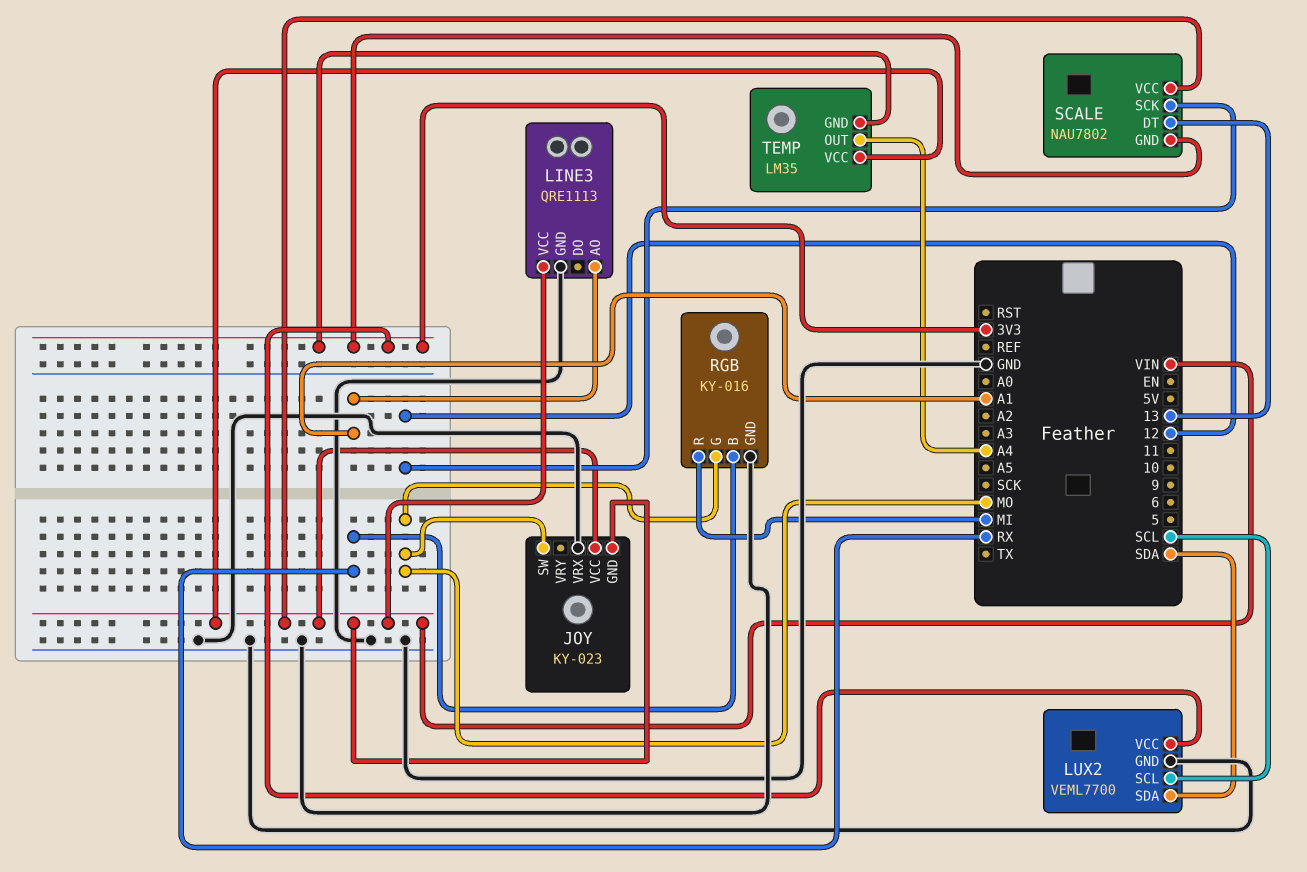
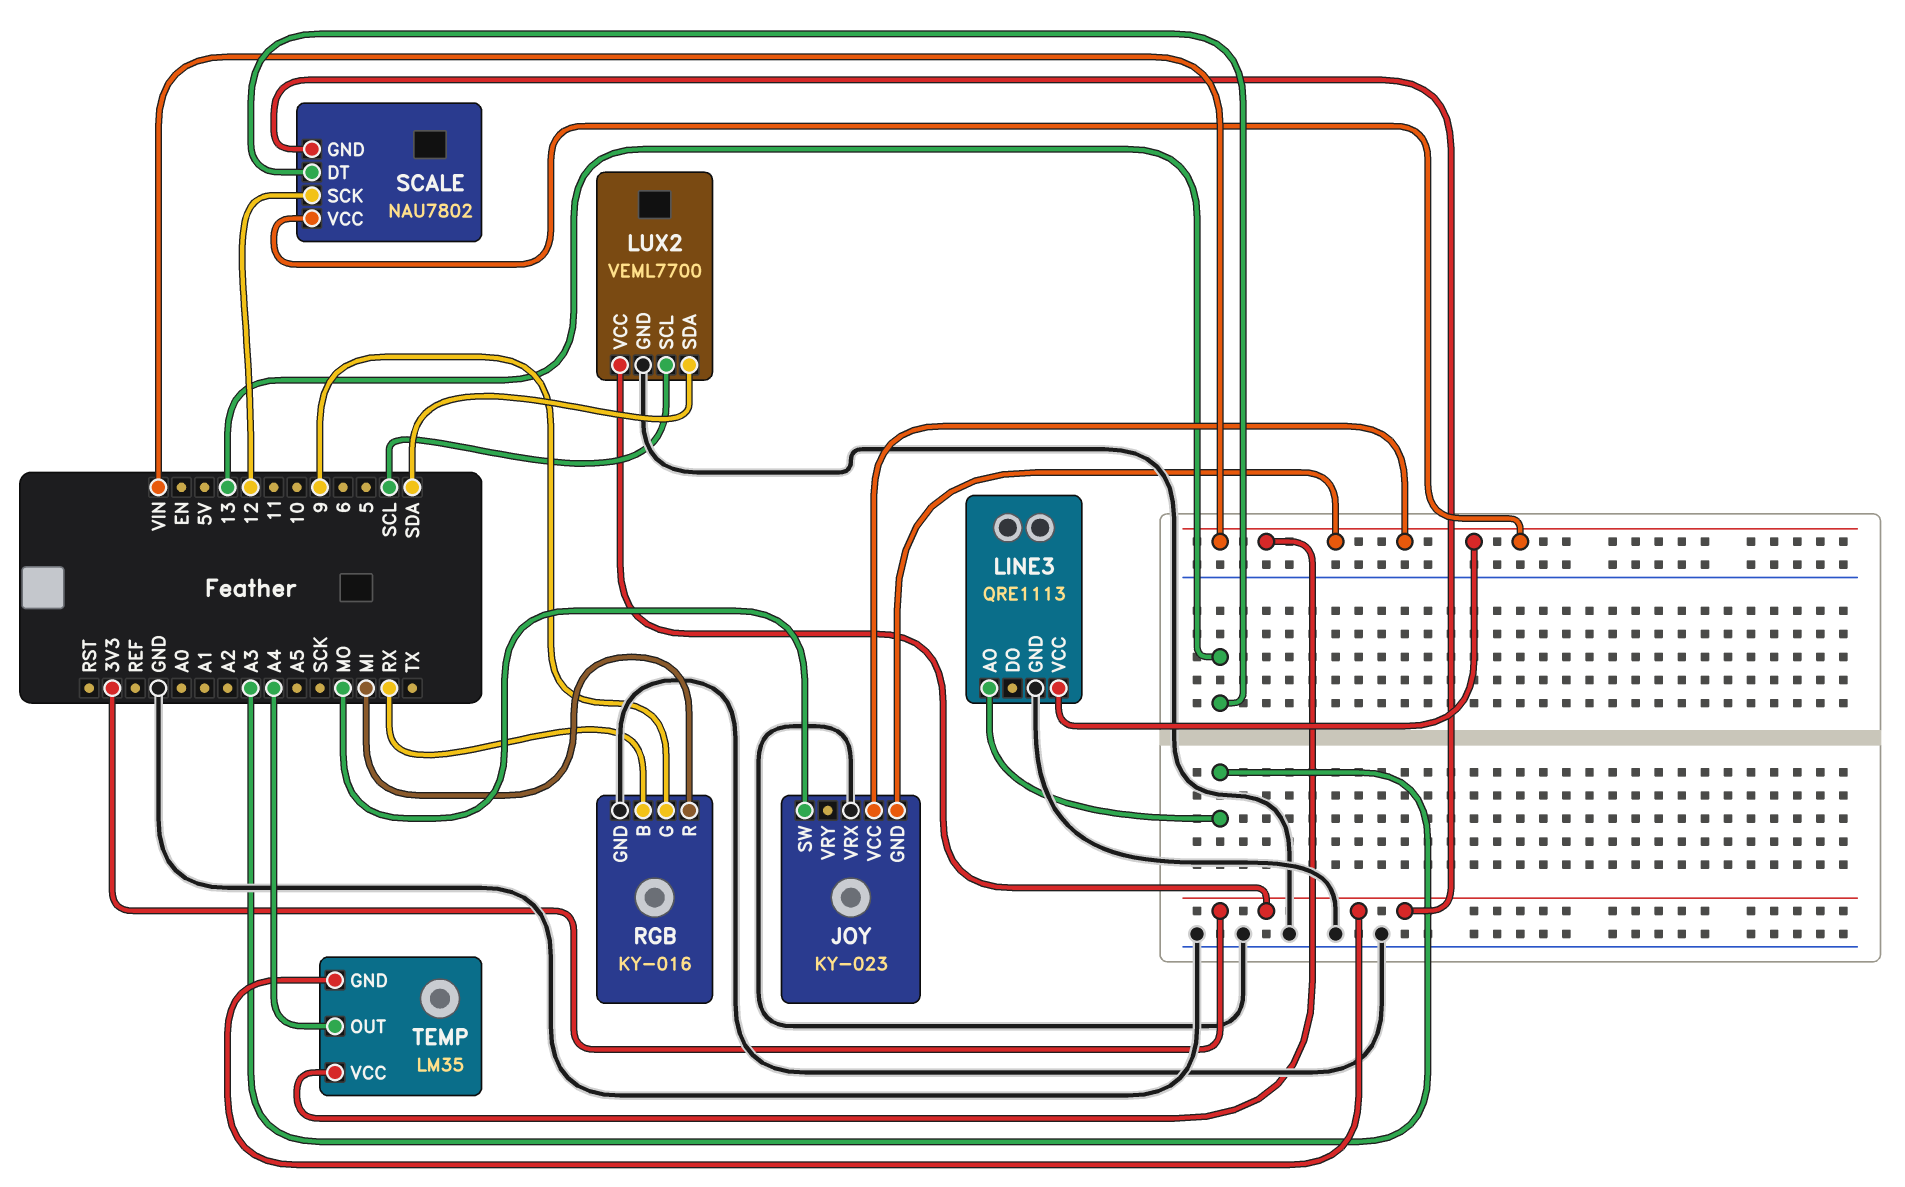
LINE3 pin AO: A1 -> A3
RGB pin G: MO -> 9

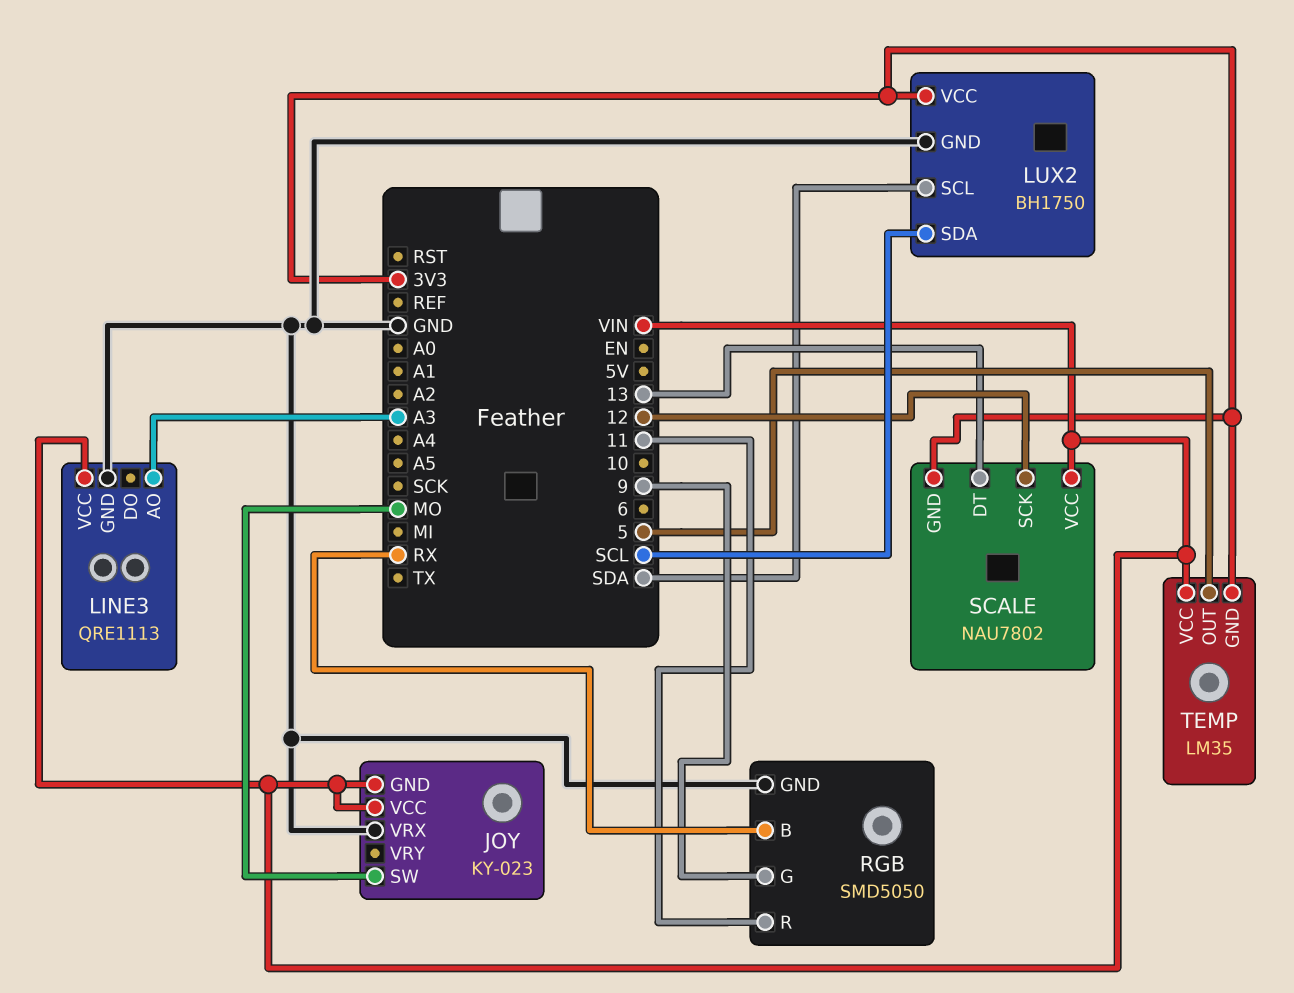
LUX2: VEML7700 -> BH1750
LUX2 pin SCL: SCL -> SDA
LUX2 pin SDA: SDA -> SCL
RGB: KY-016 -> SMD5050
RGB pin R: MI -> 11
TEMP pin OUT: A4 -> 5

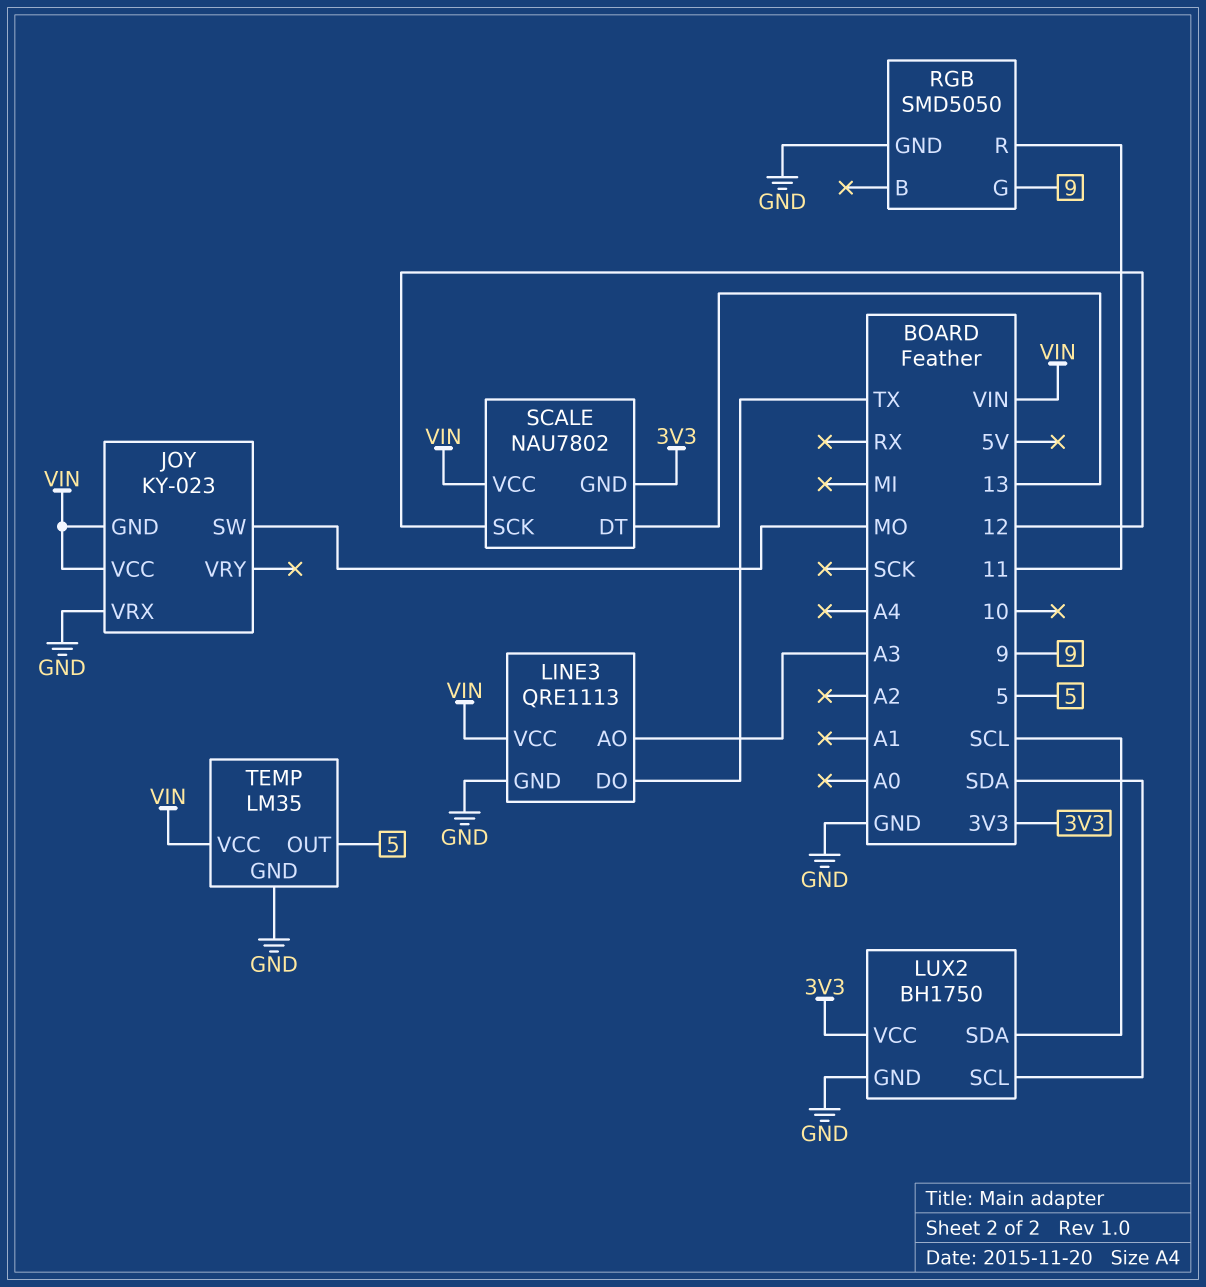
LINE3 pin DO: none -> TX
RGB pin B: RX -> none
TEMP pin GND: 3V3 -> GND

